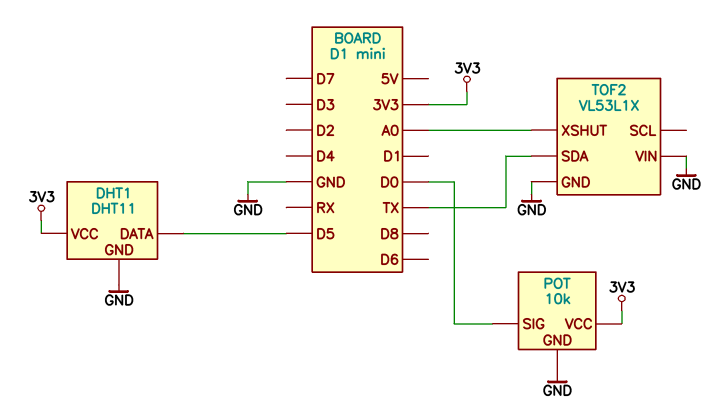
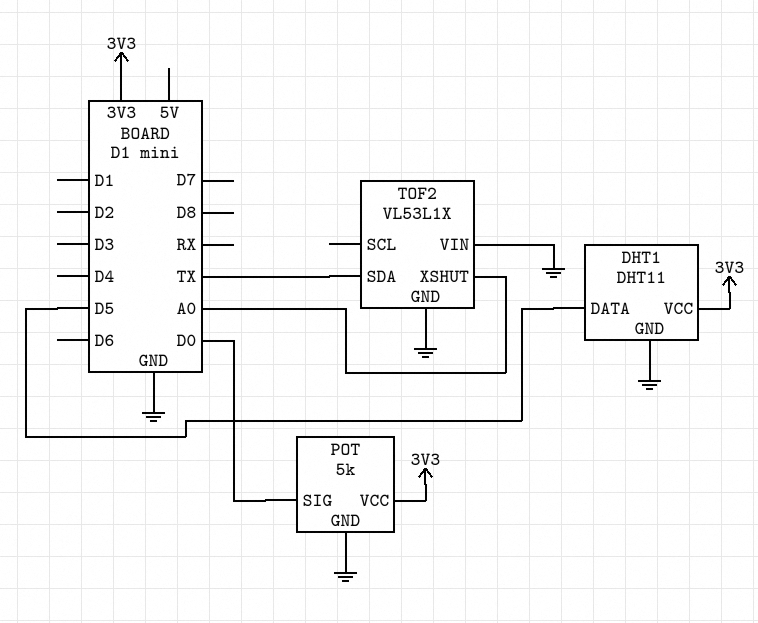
POT: 10k -> 5k

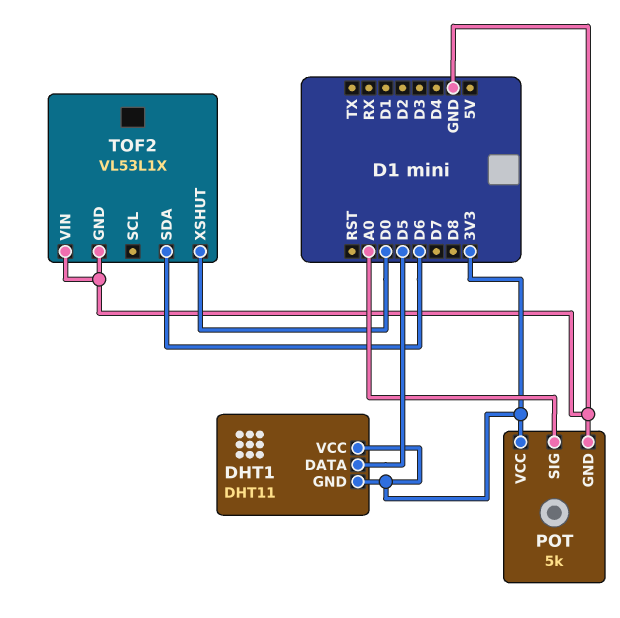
DHT1 pin GND: GND -> 3V3
POT pin SIG: D0 -> A0
TOF2 pin SDA: TX -> D6
TOF2 pin XSHUT: A0 -> D0

